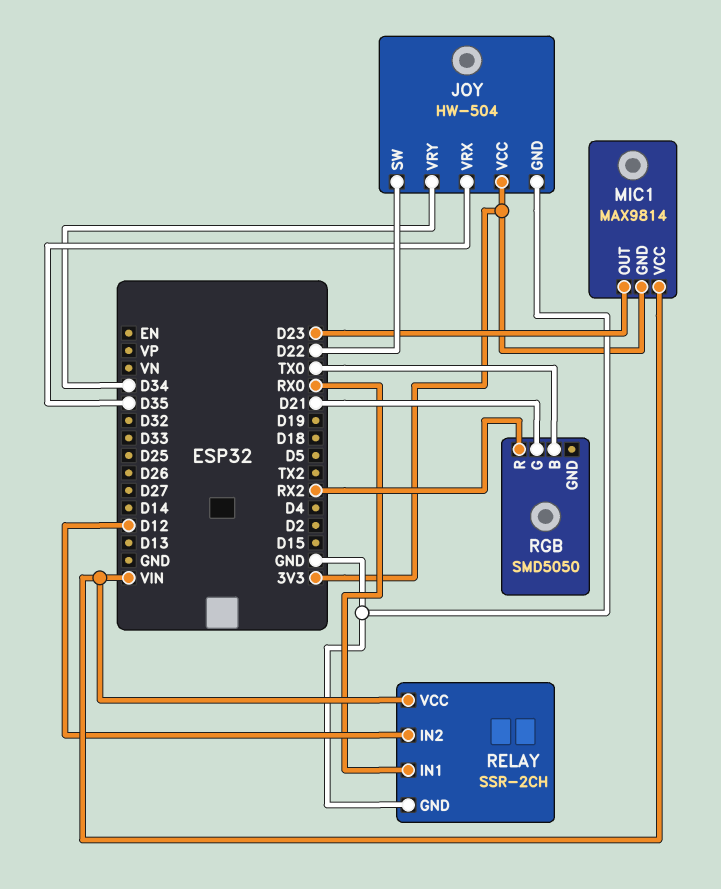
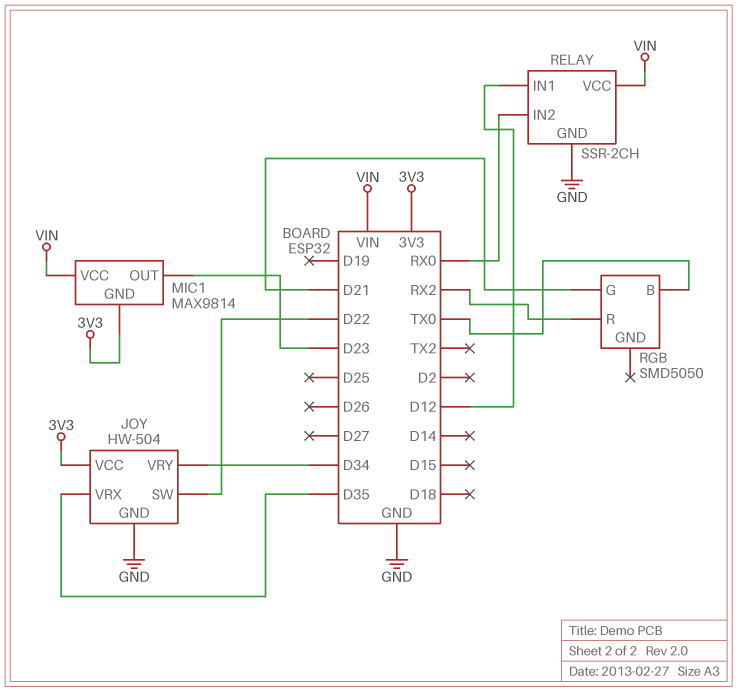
RELAY pin IN1: RX0 -> D12
RELAY pin IN2: D12 -> RX0

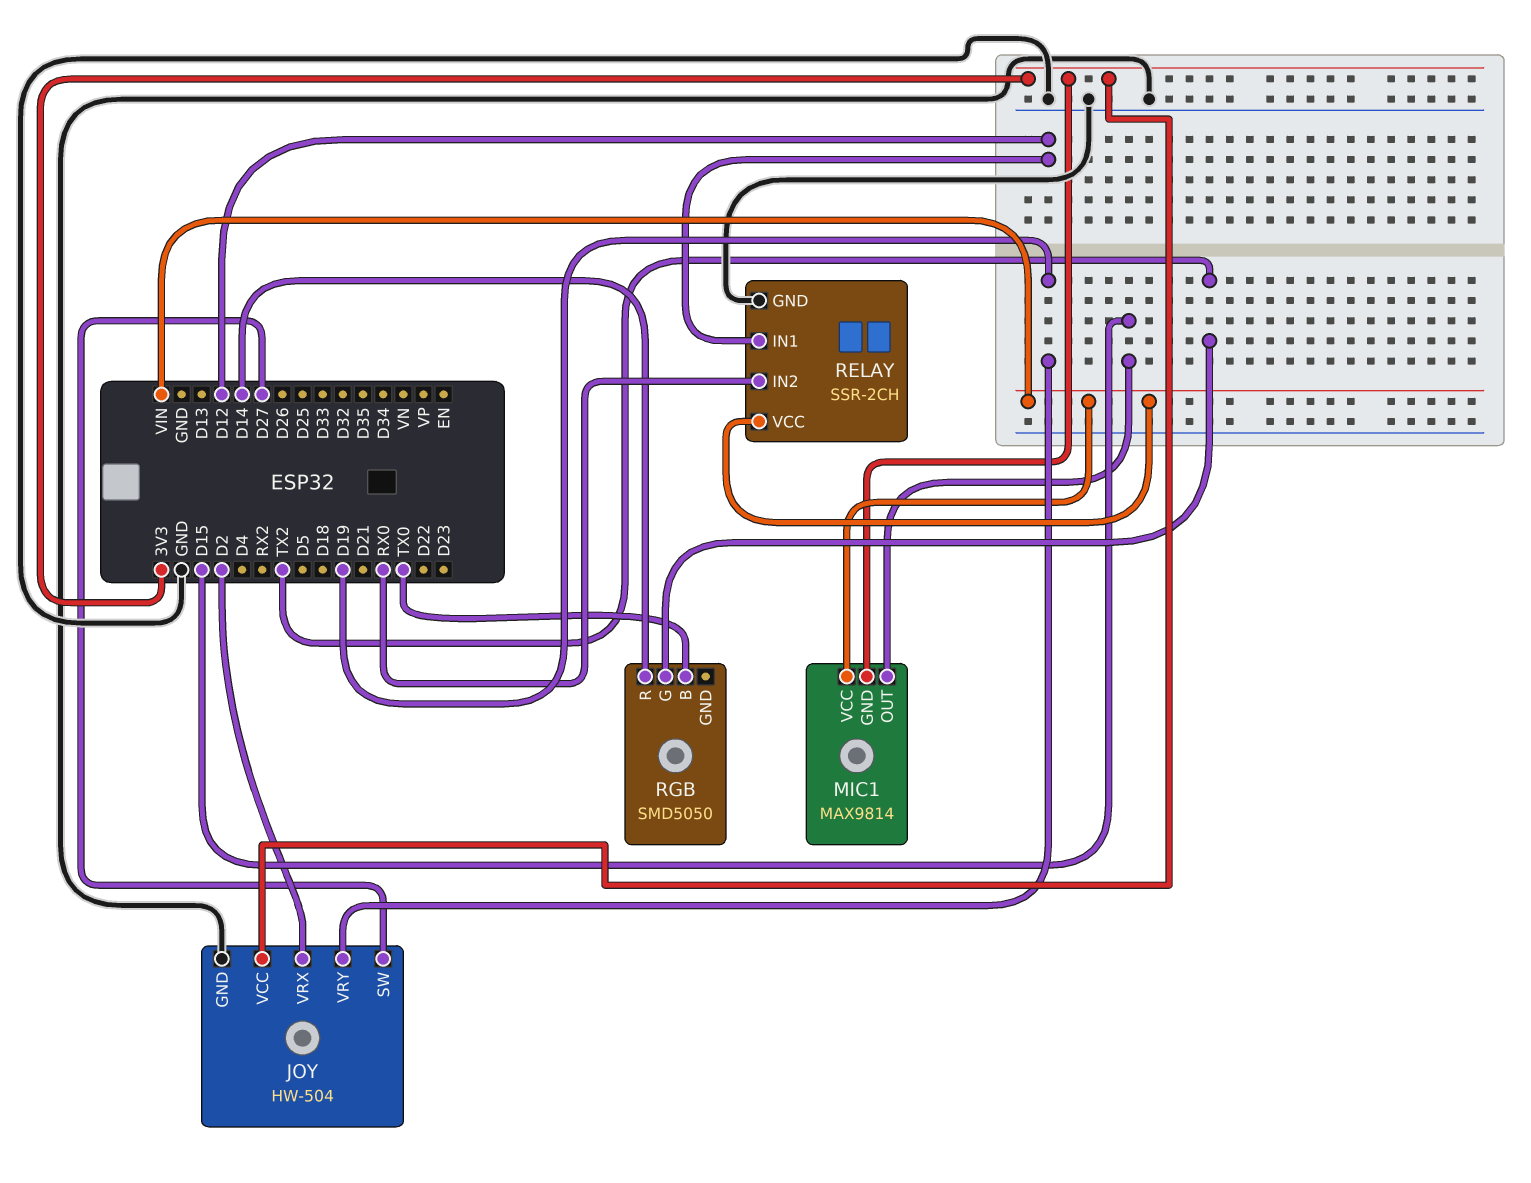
JOY pin SW: D22 -> D27
JOY pin VRX: D35 -> D2
JOY pin VRY: D34 -> D19
MIC1 pin OUT: D23 -> D15
RGB pin G: D21 -> TX2
RGB pin R: RX2 -> D14

